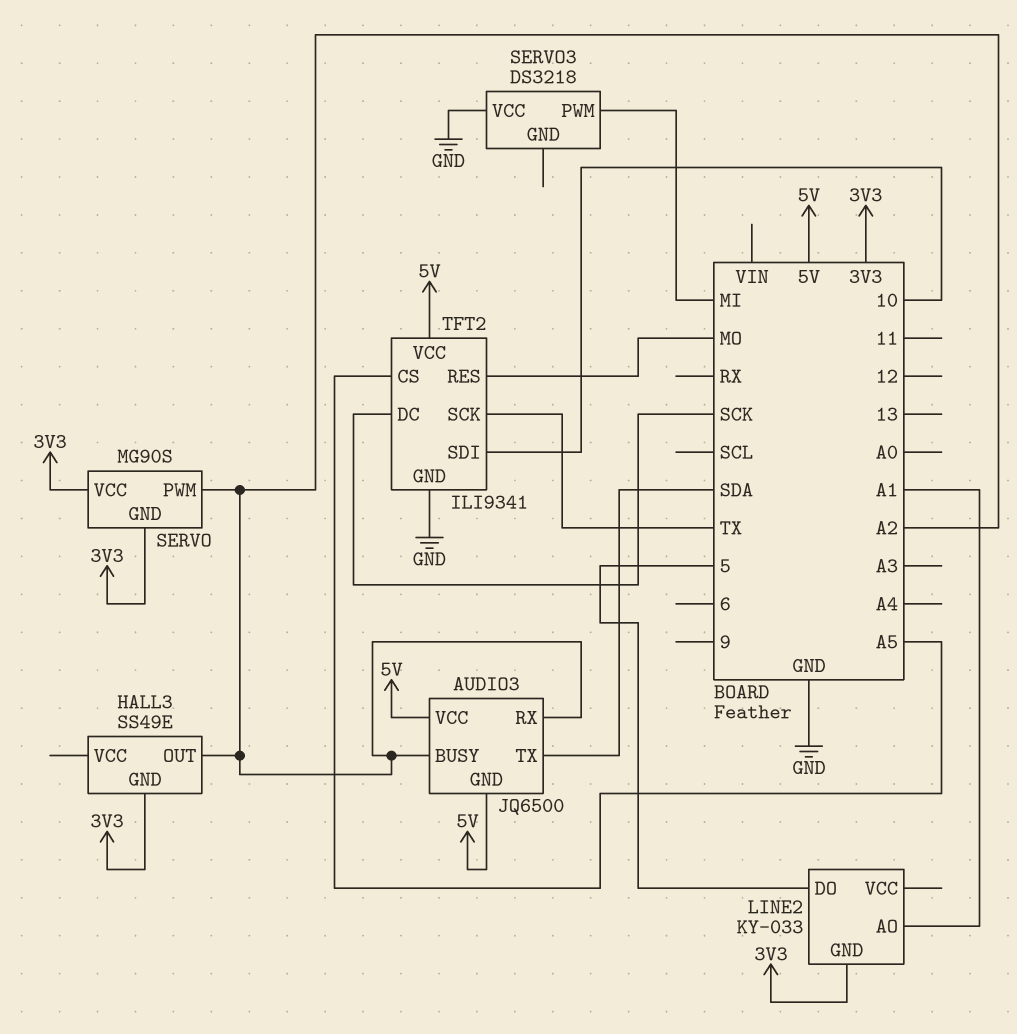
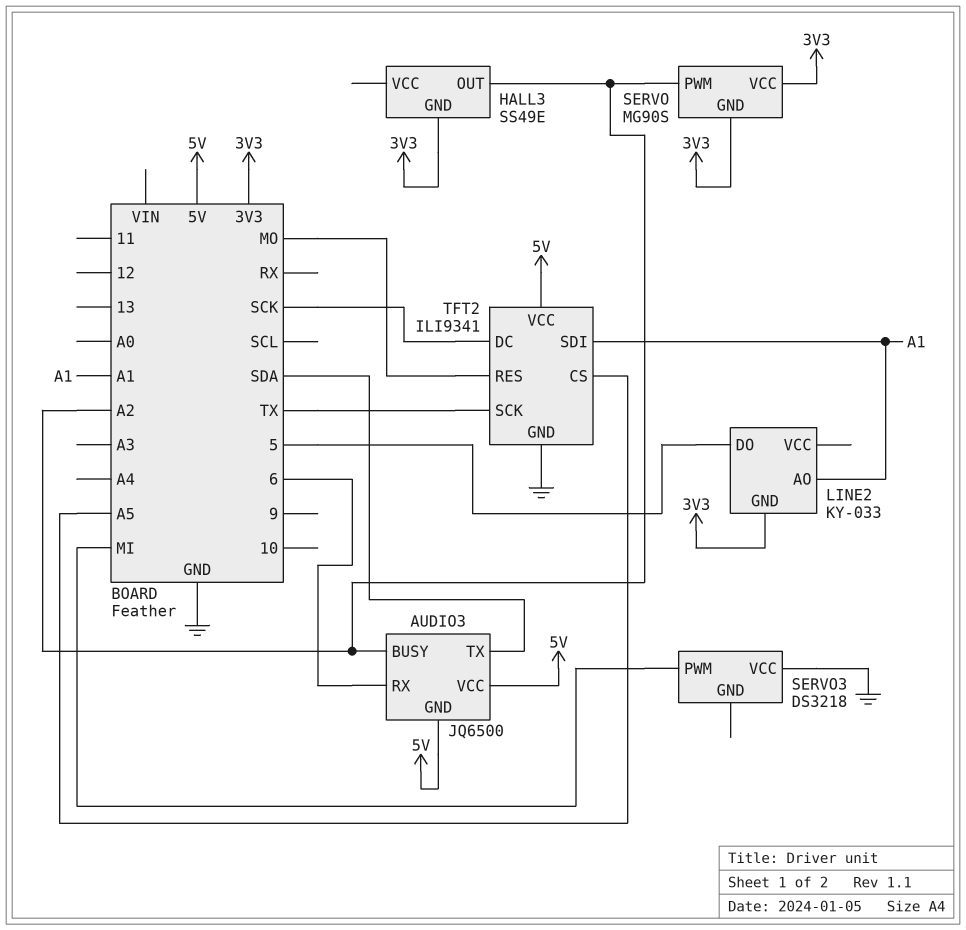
AUDIO3 pin RX: A2 -> 6
TFT2 pin SDI: 10 -> A1

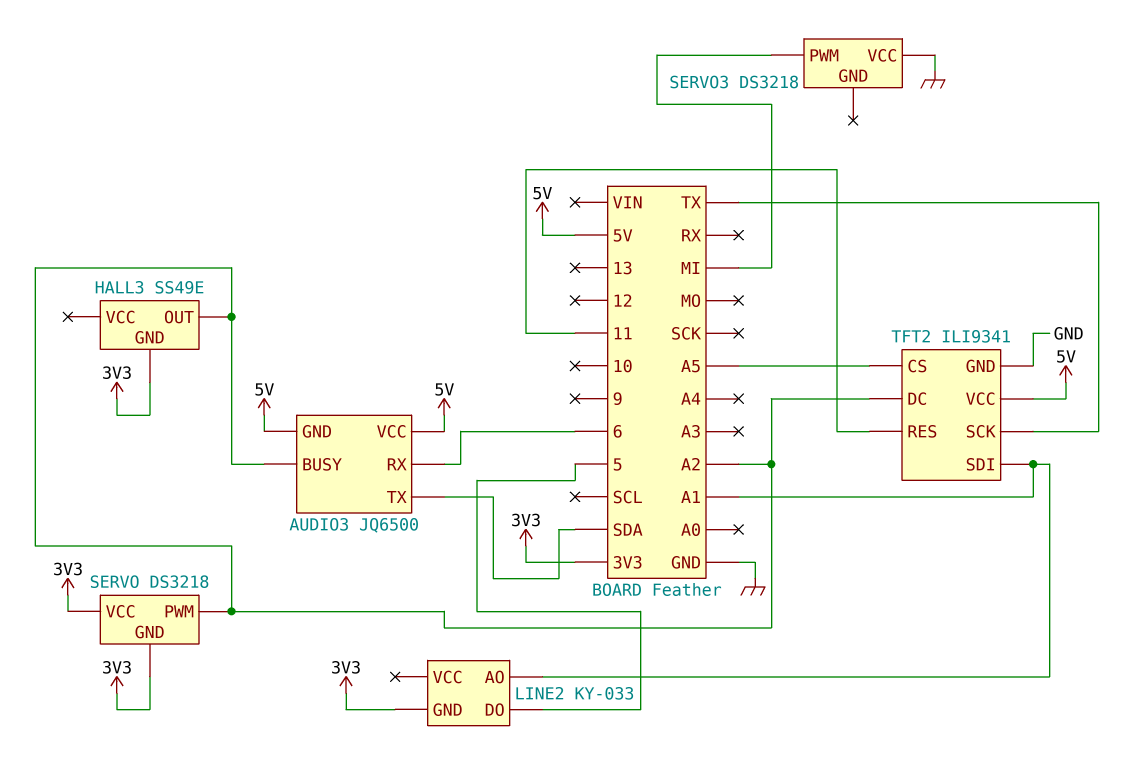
SERVO: MG90S -> DS3218
TFT2 pin DC: SCK -> A2
TFT2 pin RES: MO -> 11

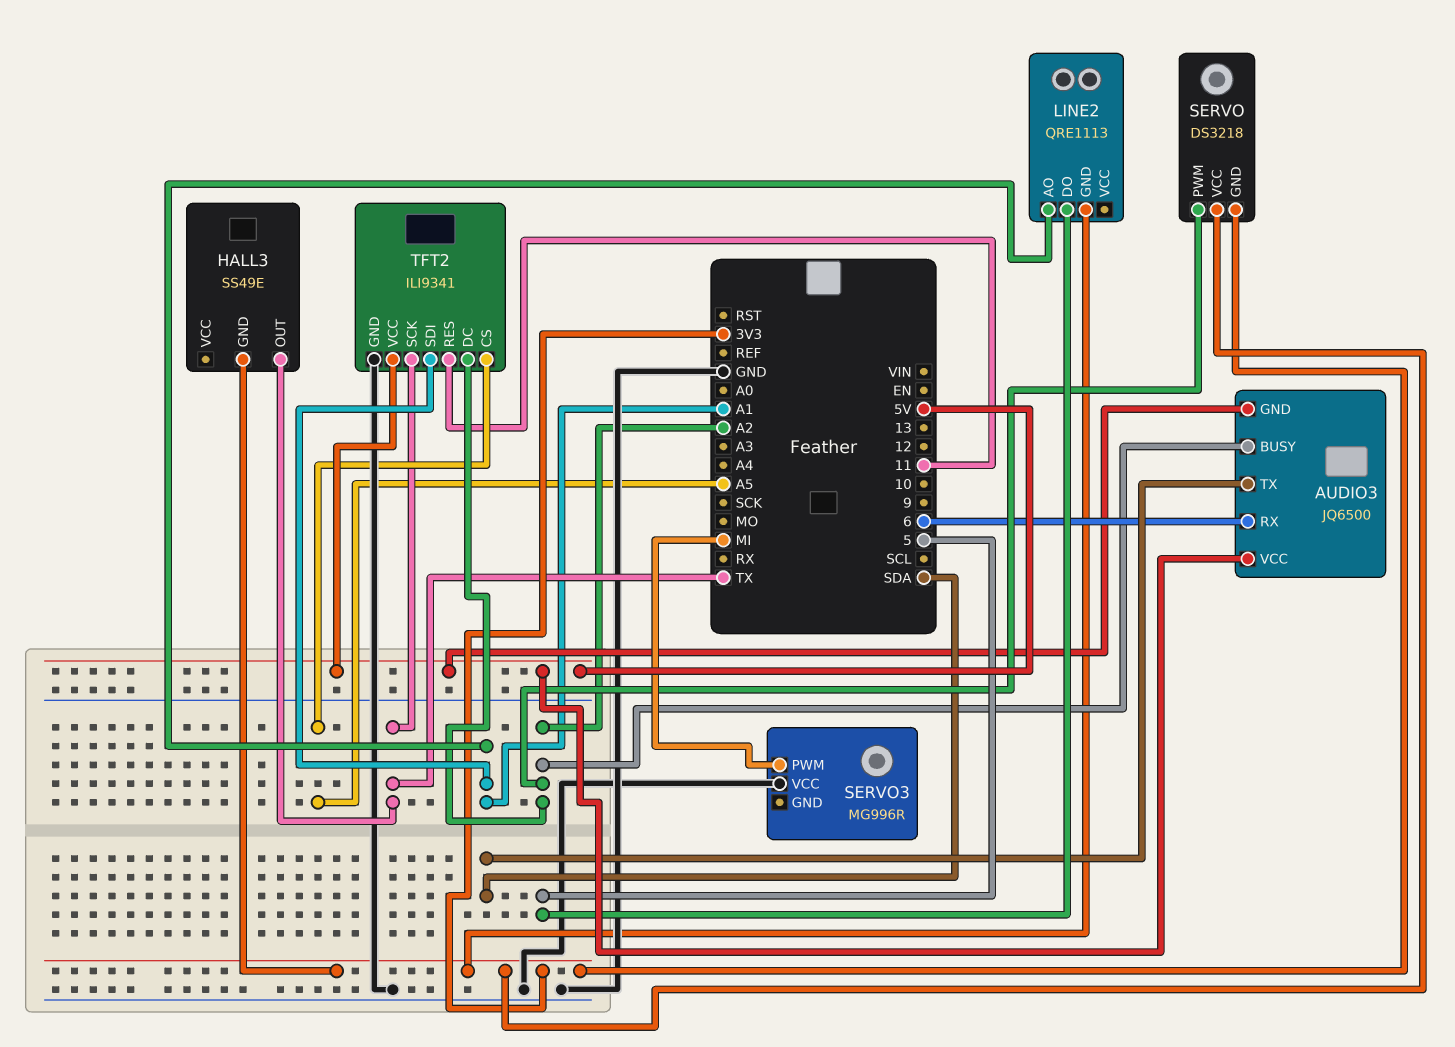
HALL3 pin OUT: A2 -> TX
LINE2: KY-033 -> QRE1113
SERVO3: DS3218 -> MG996R

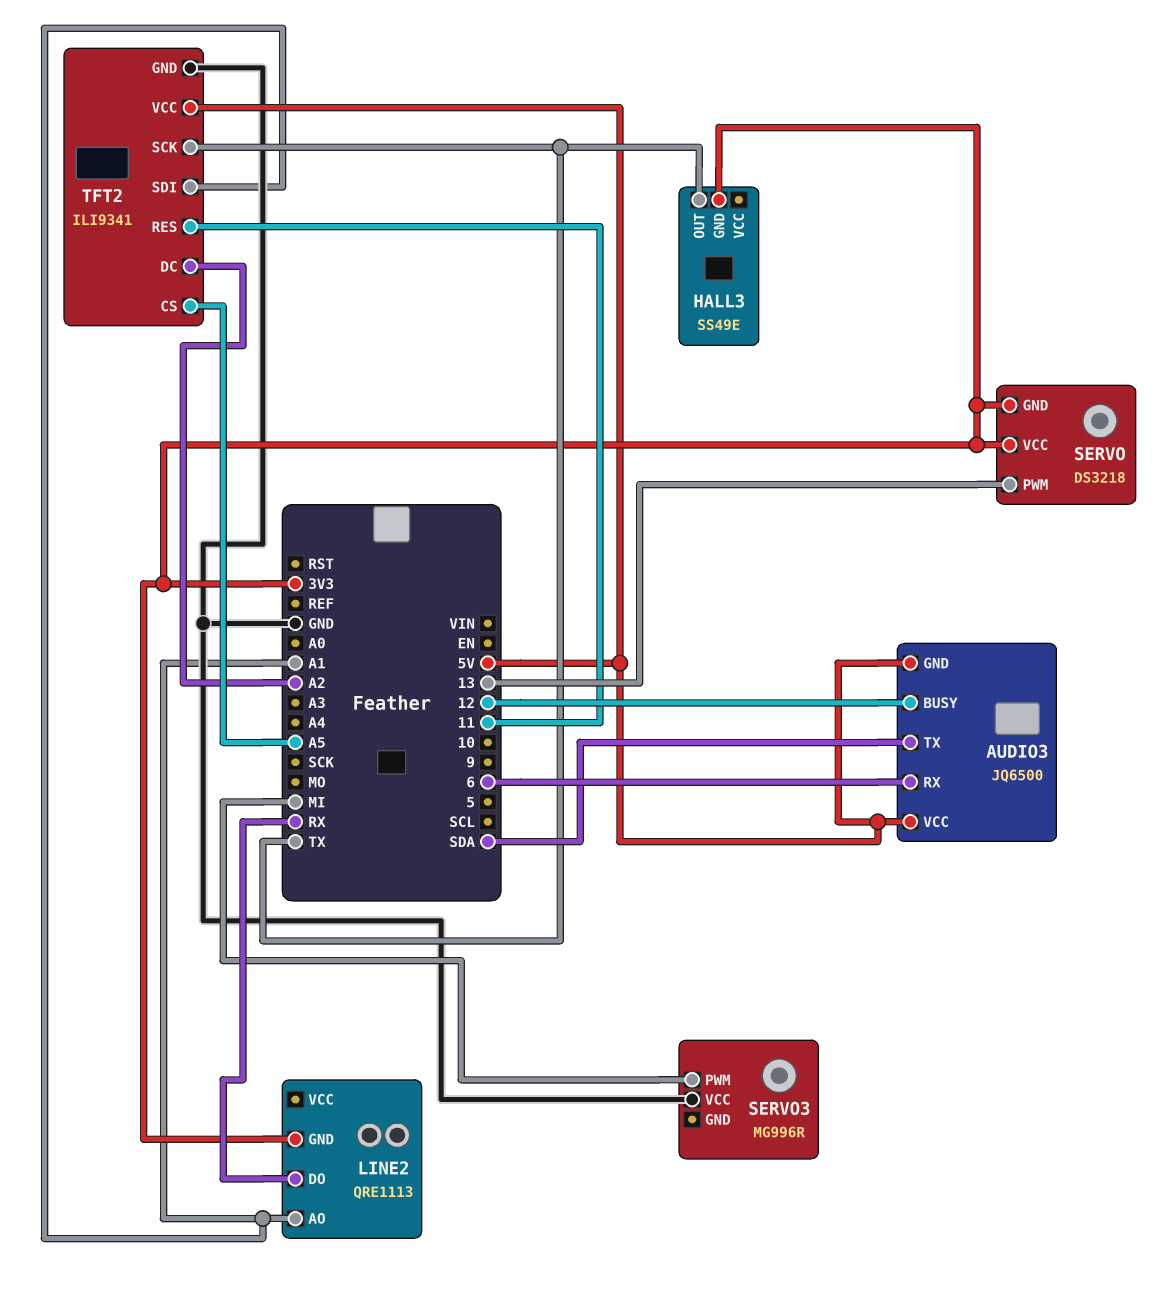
AUDIO3 pin BUSY: A2 -> 12
LINE2 pin DO: 5 -> RX
SERVO pin PWM: A2 -> 13

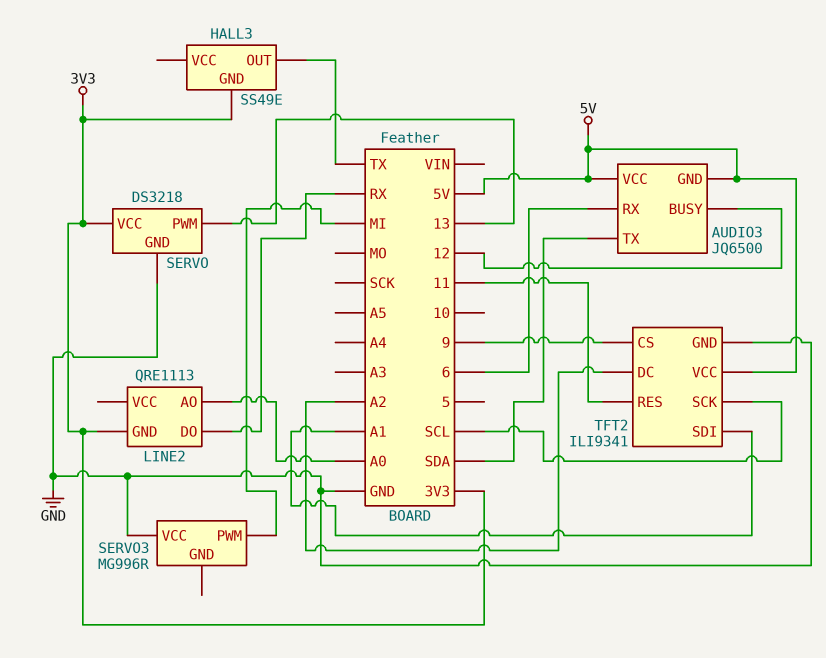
LINE2 pin AO: A1 -> A0
SERVO pin GND: 3V3 -> GND
TFT2 pin CS: A5 -> 9
TFT2 pin SCK: TX -> SCL

